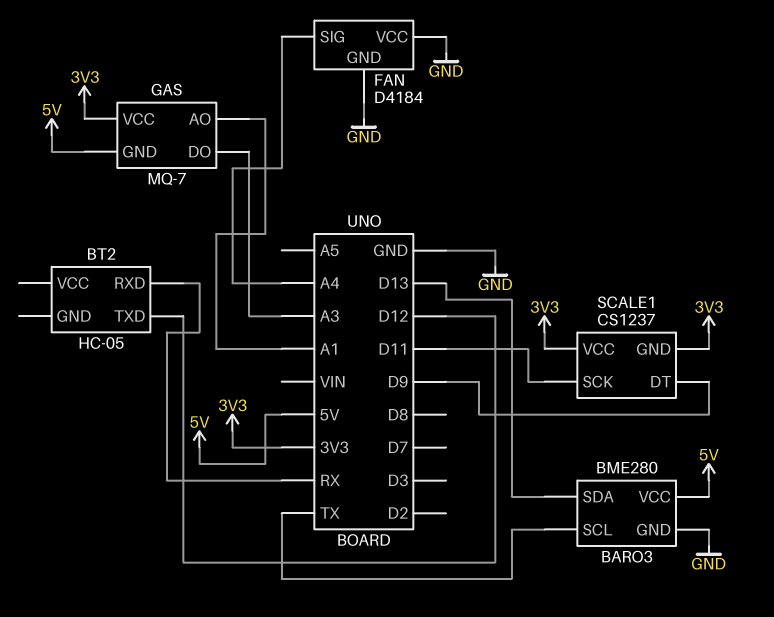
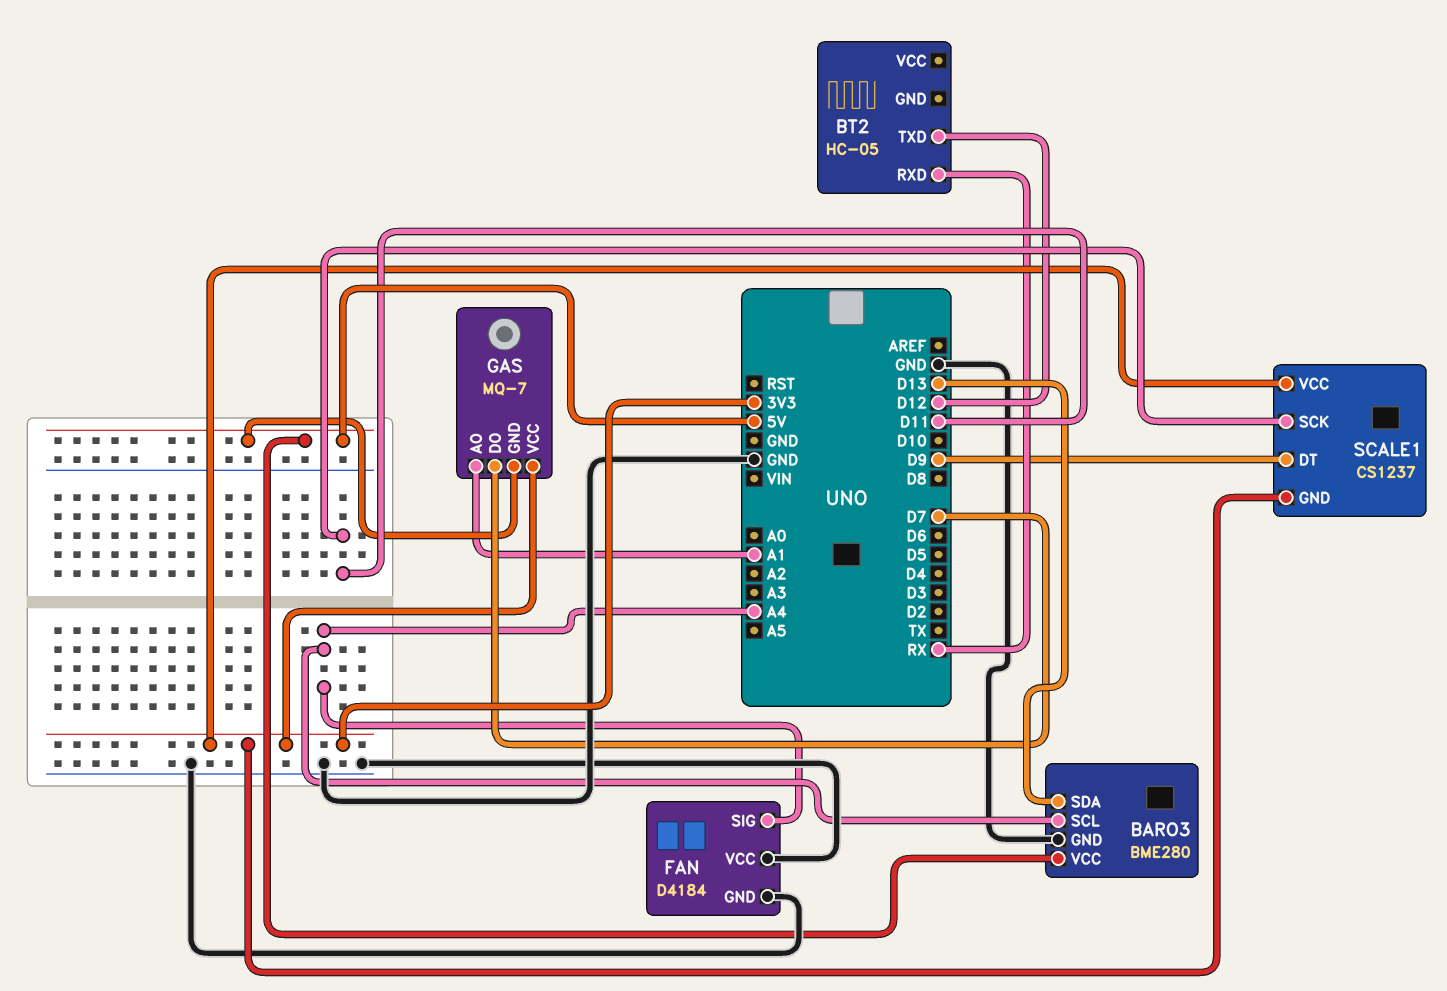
BARO3 pin SCL: TX -> A4
GAS pin DO: A3 -> D7

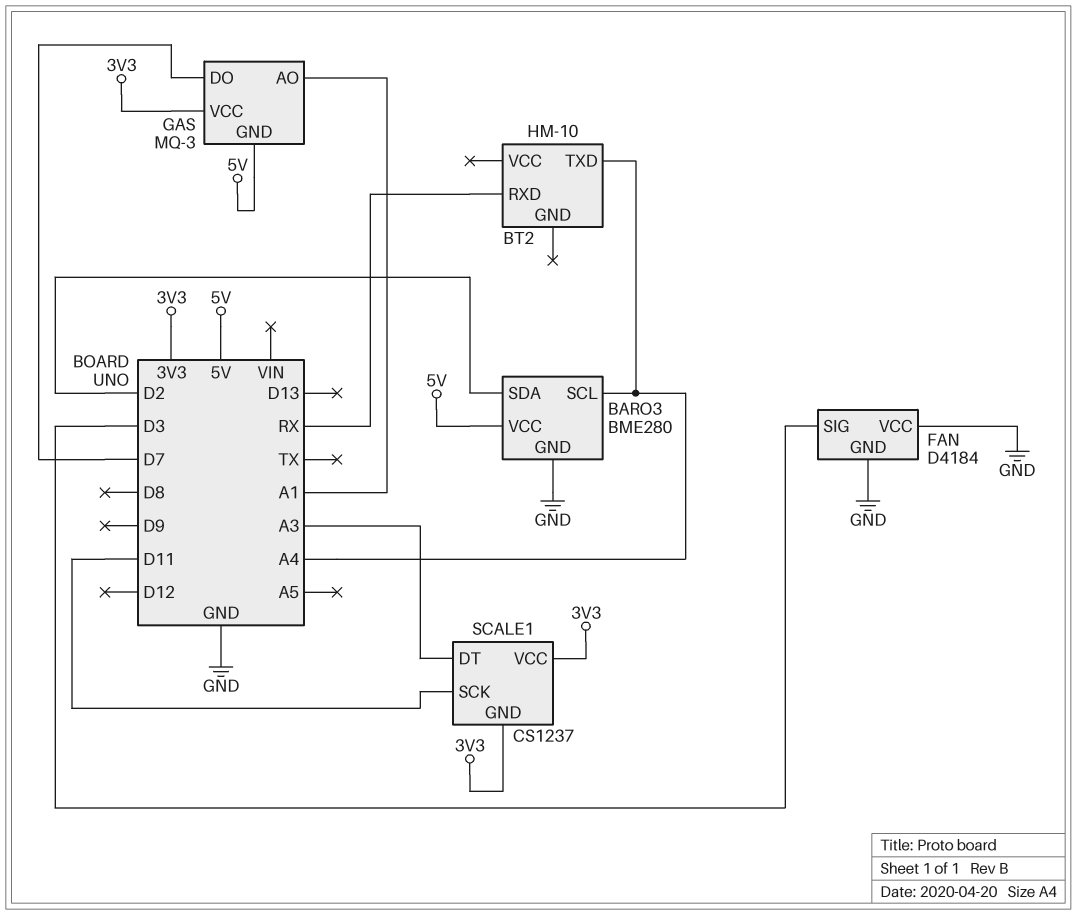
BARO3 pin SDA: D13 -> D2
BT2: HC-05 -> HM-10
BT2 pin TXD: D12 -> A4
FAN pin SIG: A4 -> D3
GAS: MQ-7 -> MQ-3
SCALE1 pin DT: D9 -> A3

